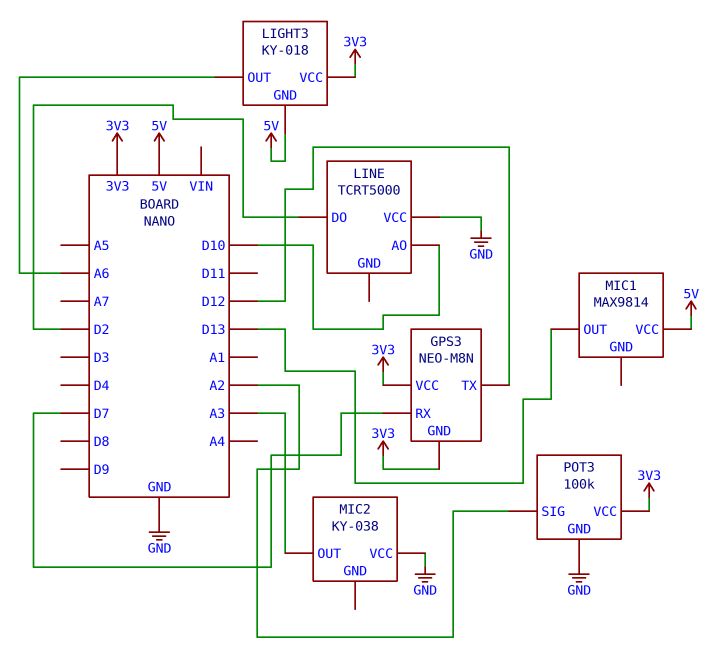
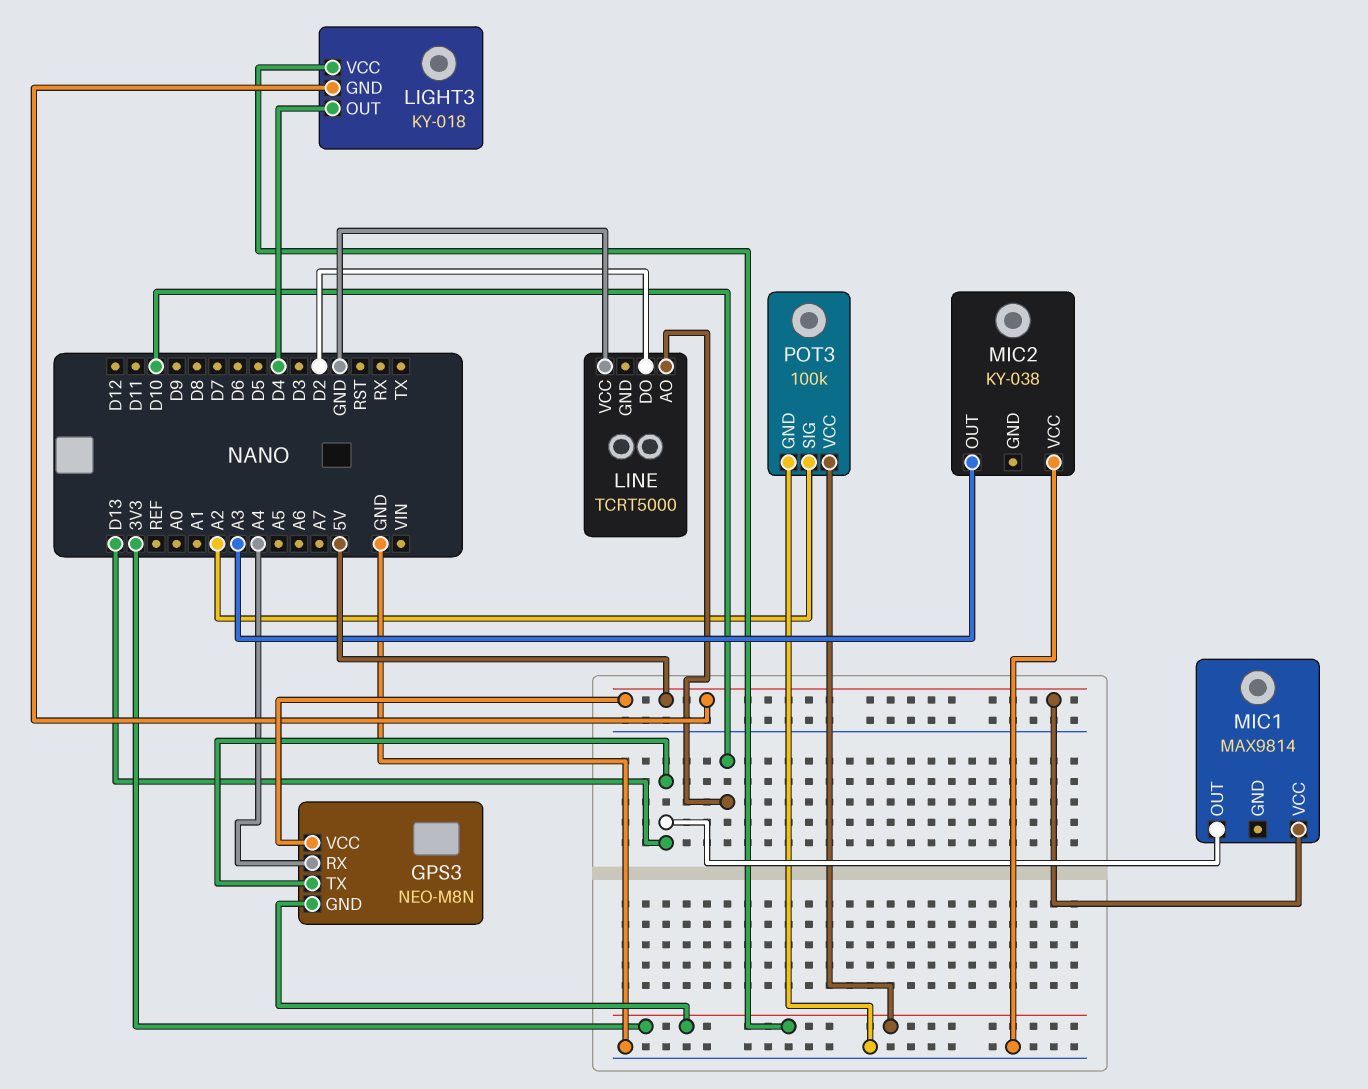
GPS3 pin RX: D7 -> A4
GPS3 pin TX: D12 -> D13
GPS3 pin VCC: 3V3 -> 5V
LIGHT3 pin OUT: A6 -> D4

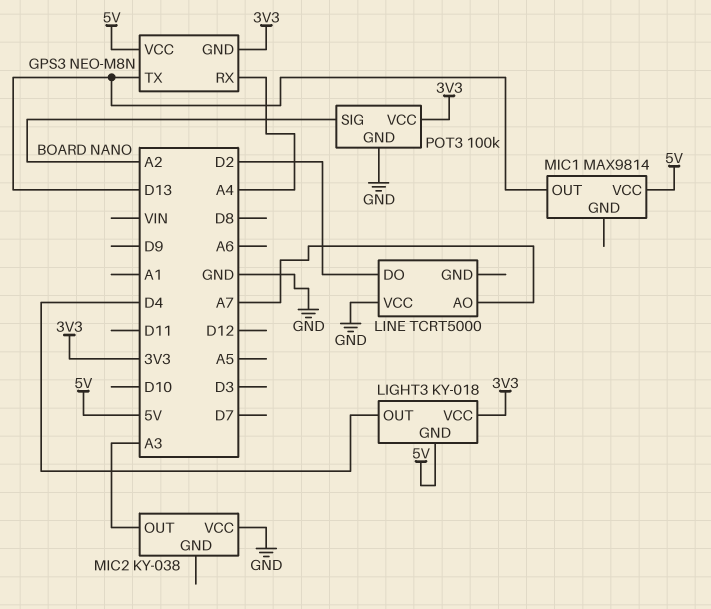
LINE pin AO: D10 -> A7

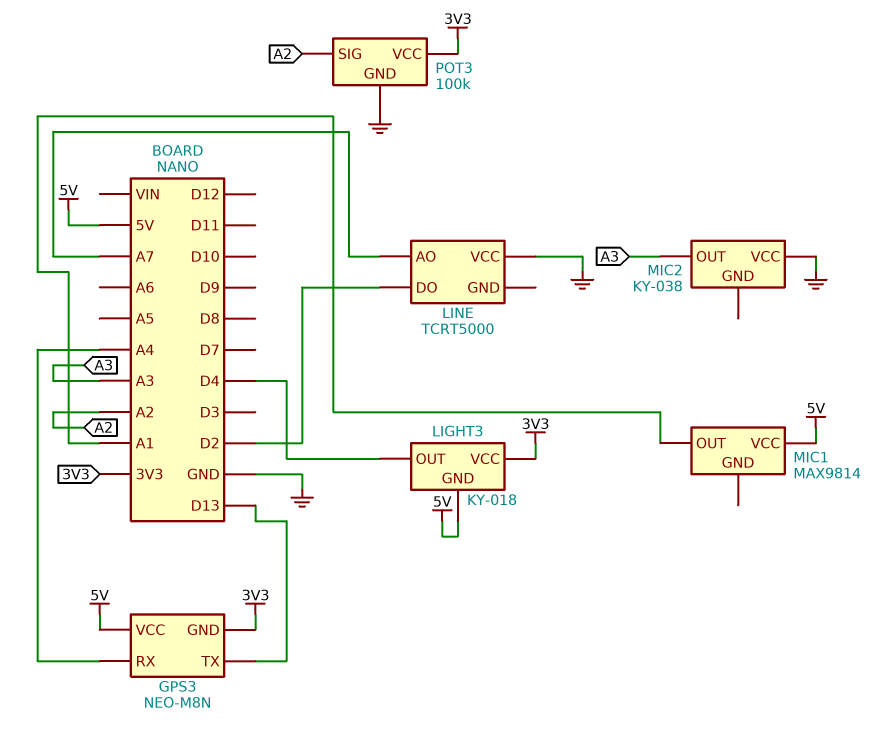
MIC1 pin OUT: D13 -> A1

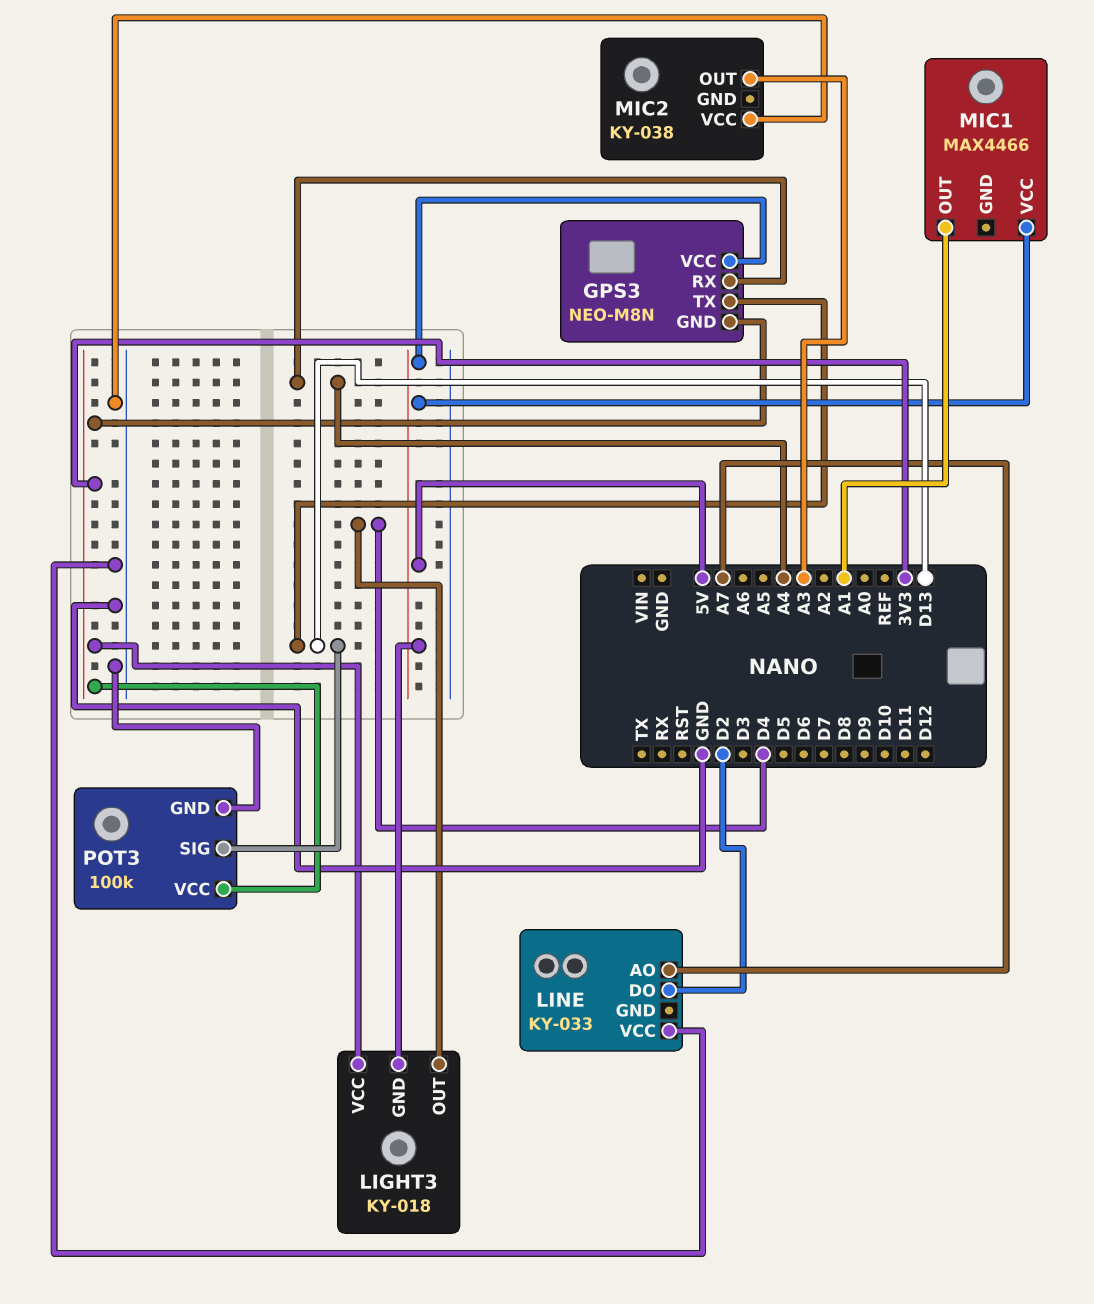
LINE: TCRT5000 -> KY-033
MIC1: MAX9814 -> MAX4466
POT3 pin SIG: A2 -> D13

